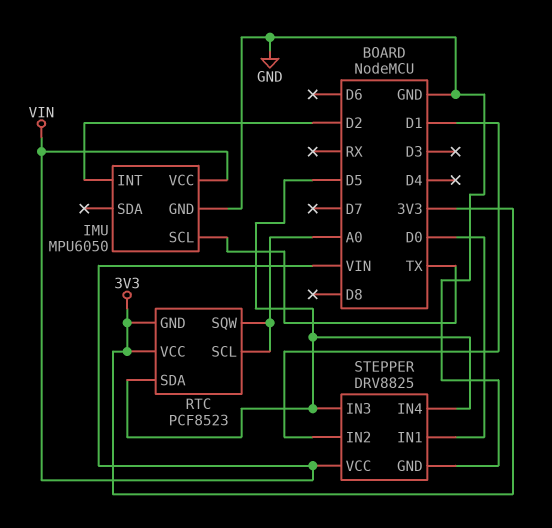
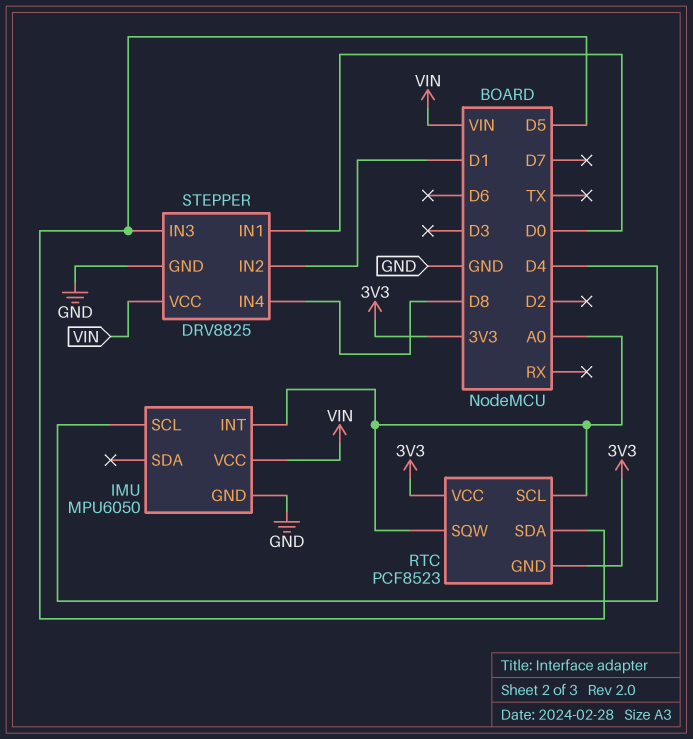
IMU pin INT: D2 -> A0
IMU pin SCL: TX -> D4
STEPPER pin IN4: D5 -> D8

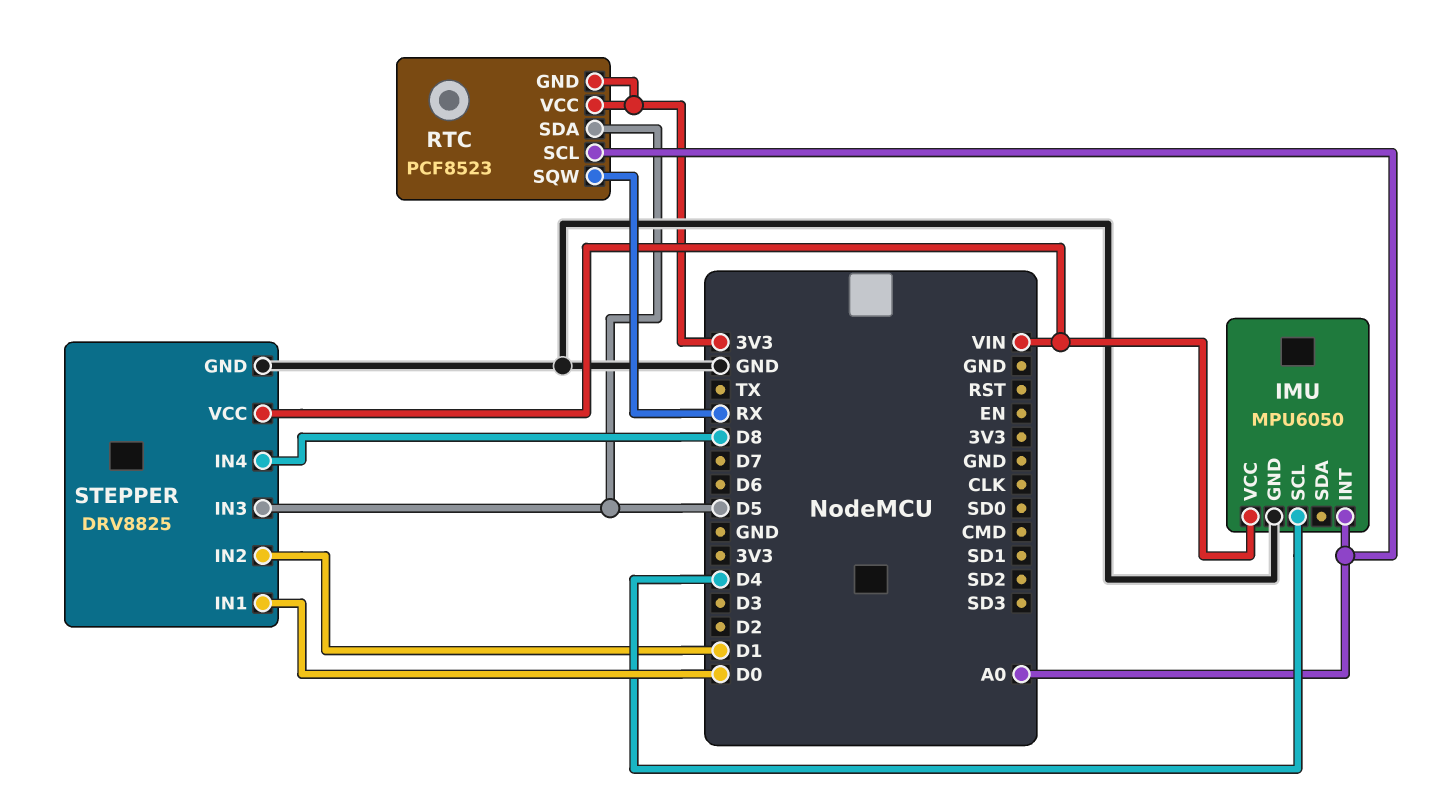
RTC pin SQW: A0 -> RX

